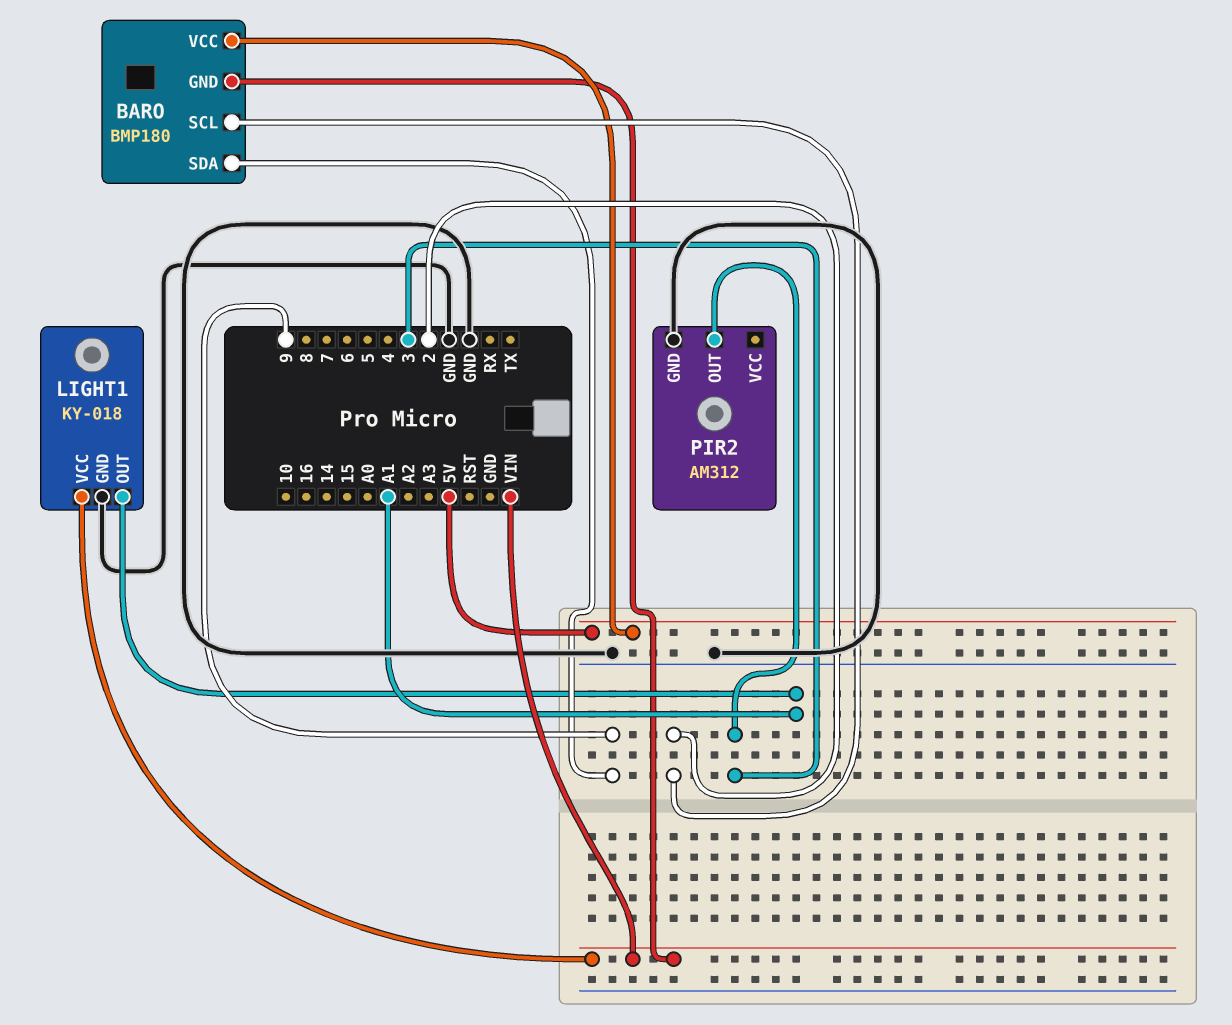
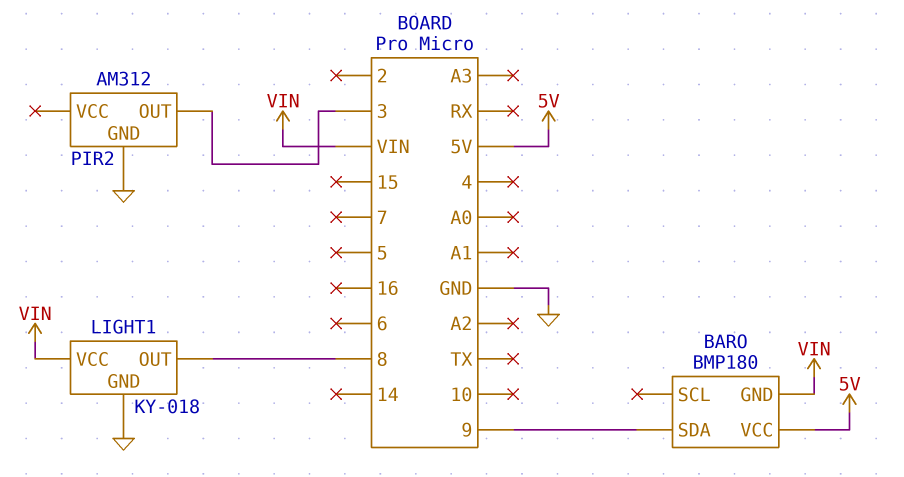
BARO pin SCL: 2 -> none
LIGHT1 pin OUT: A1 -> 8

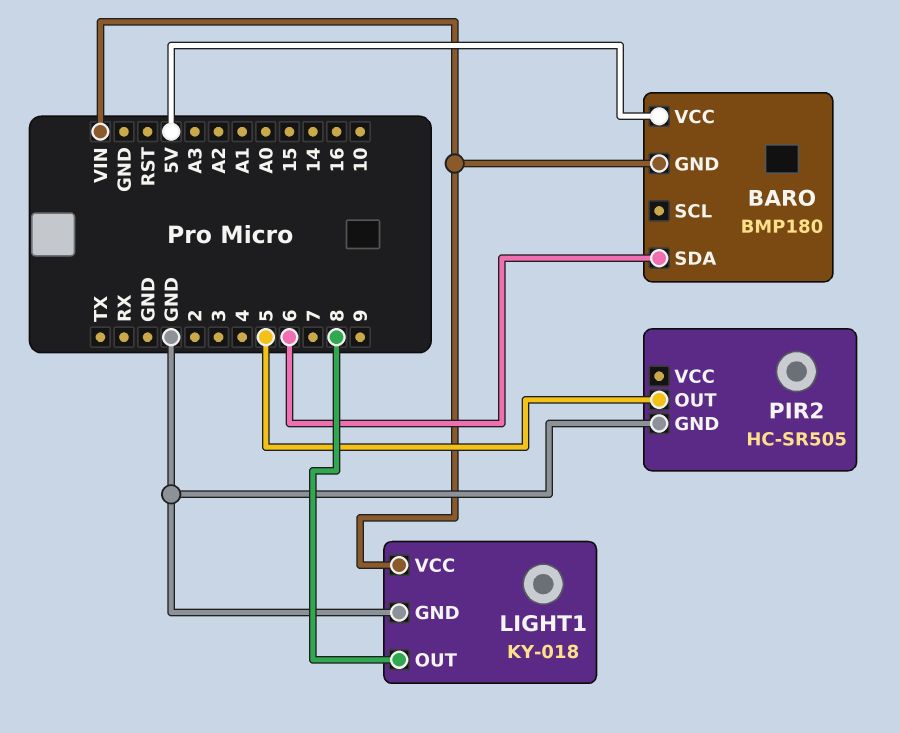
BARO pin SDA: 9 -> 6
PIR2: AM312 -> HC-SR505
PIR2 pin OUT: 3 -> 5

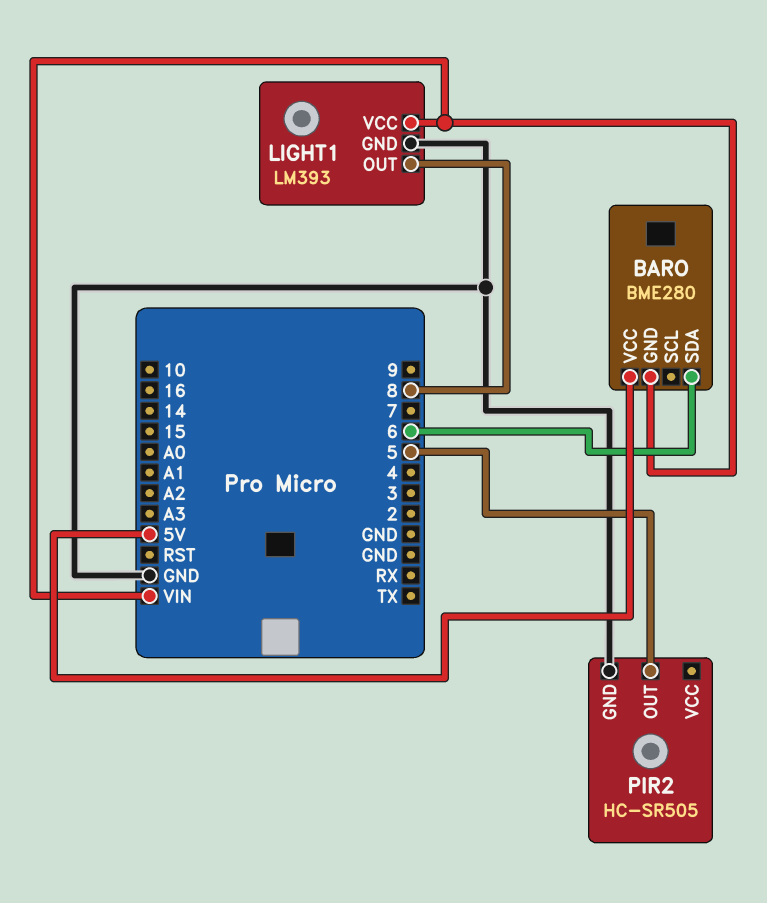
BARO: BMP180 -> BME280
LIGHT1: KY-018 -> LM393

